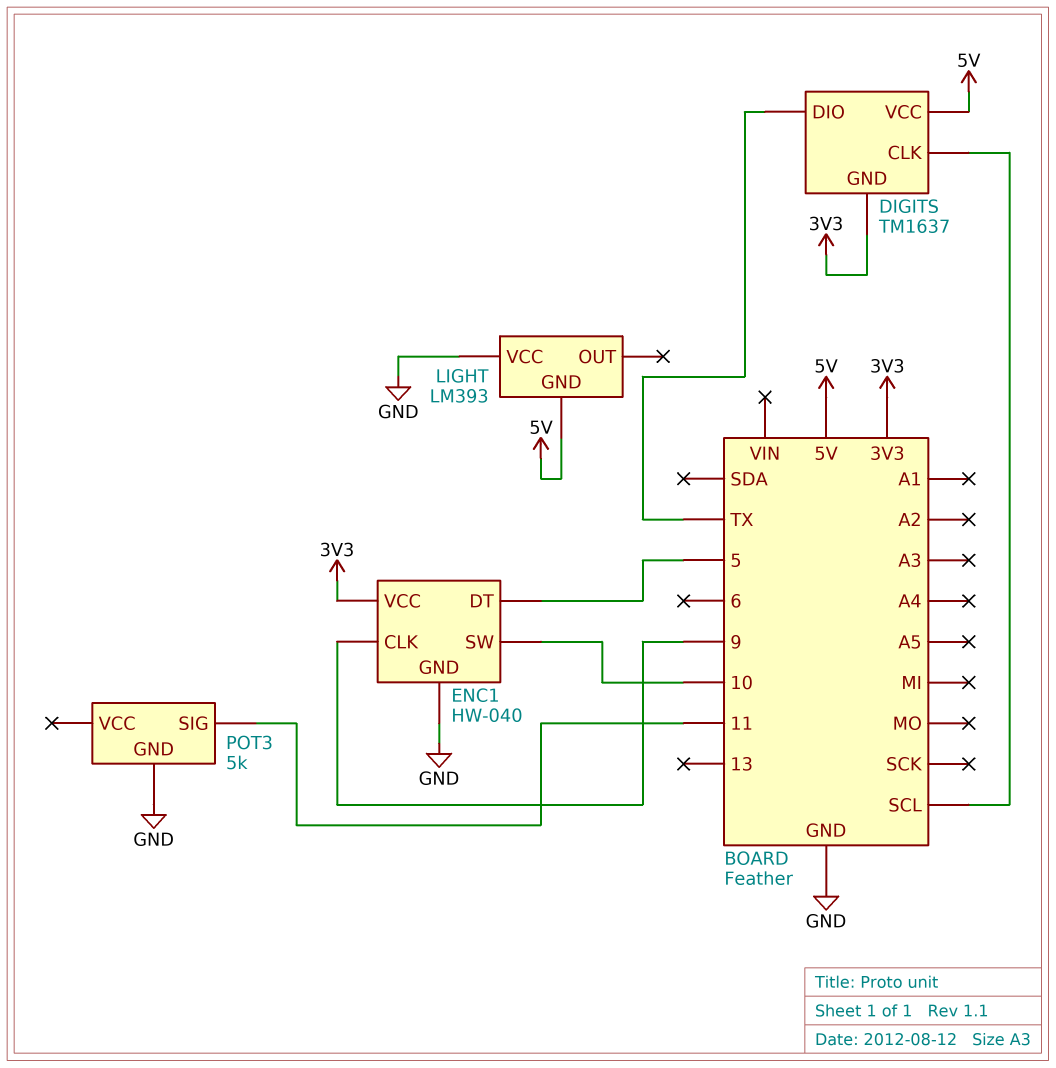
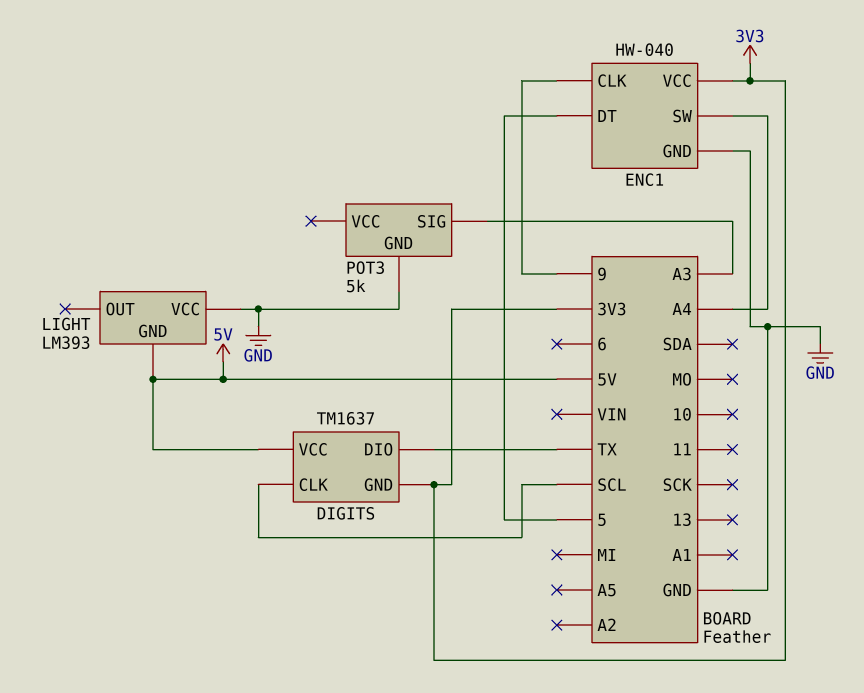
ENC1 pin SW: 10 -> A4
POT3 pin SIG: 11 -> A3

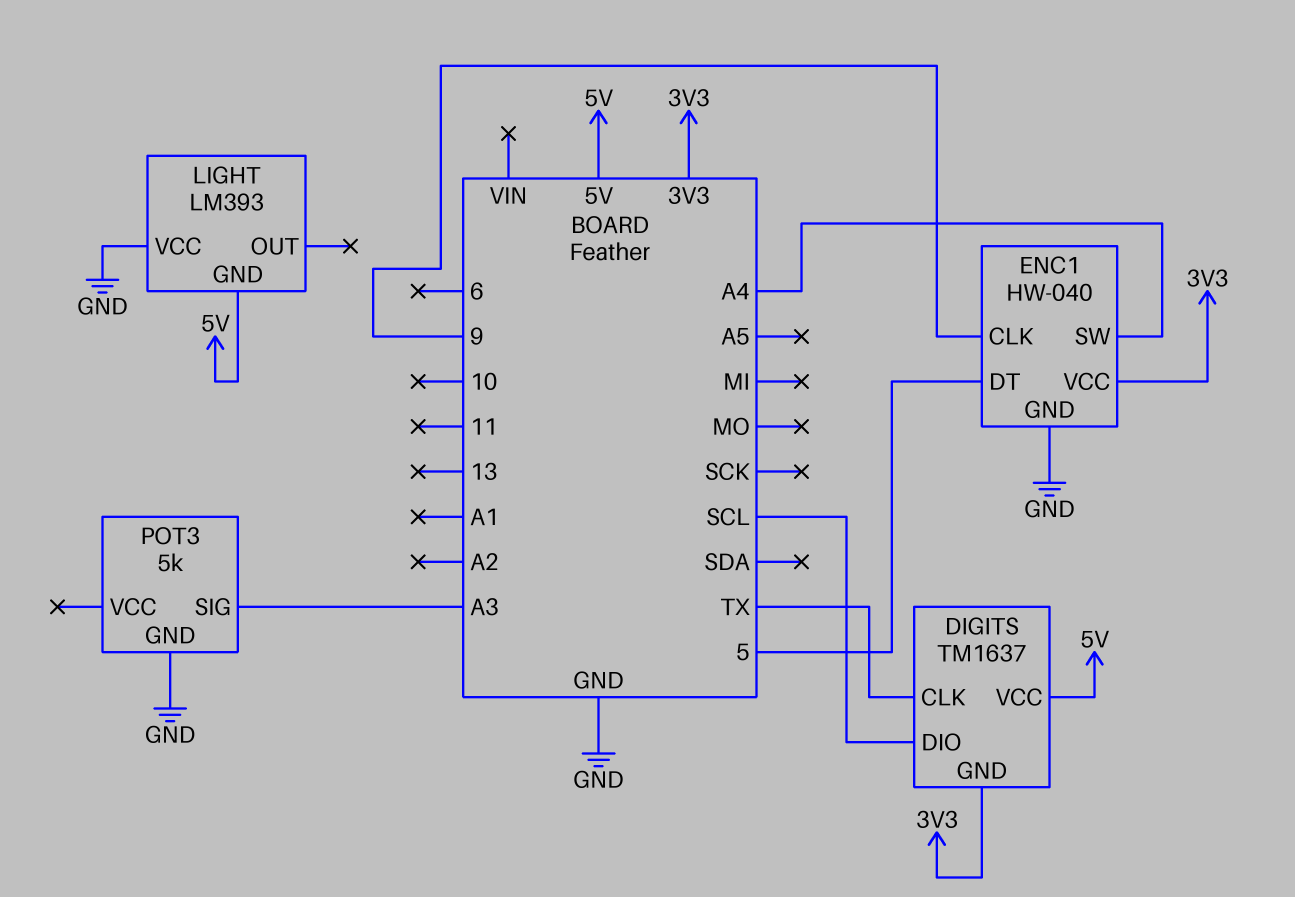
DIGITS pin CLK: SCL -> TX
DIGITS pin DIO: TX -> SCL

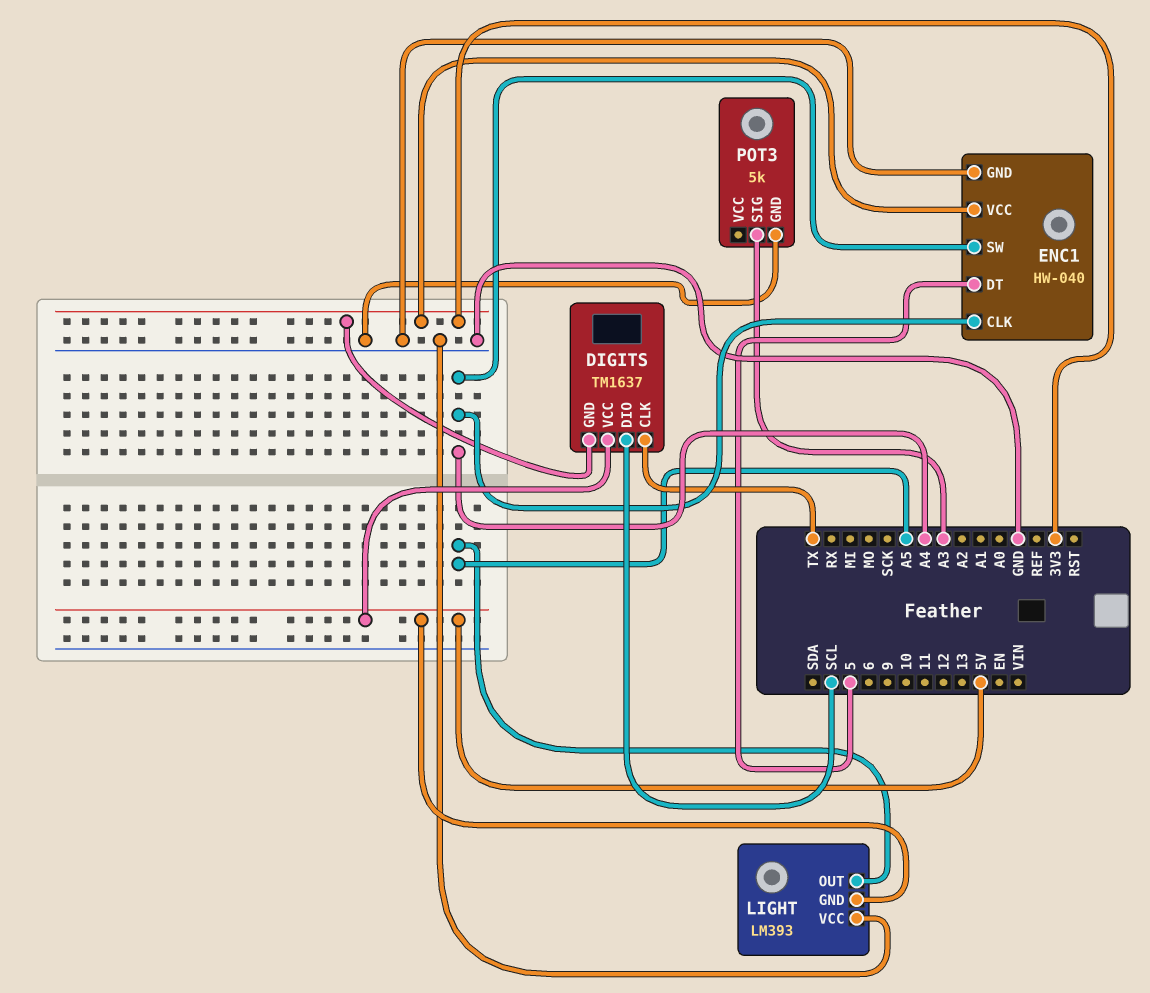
ENC1 pin CLK: 9 -> A4
LIGHT pin OUT: none -> A5

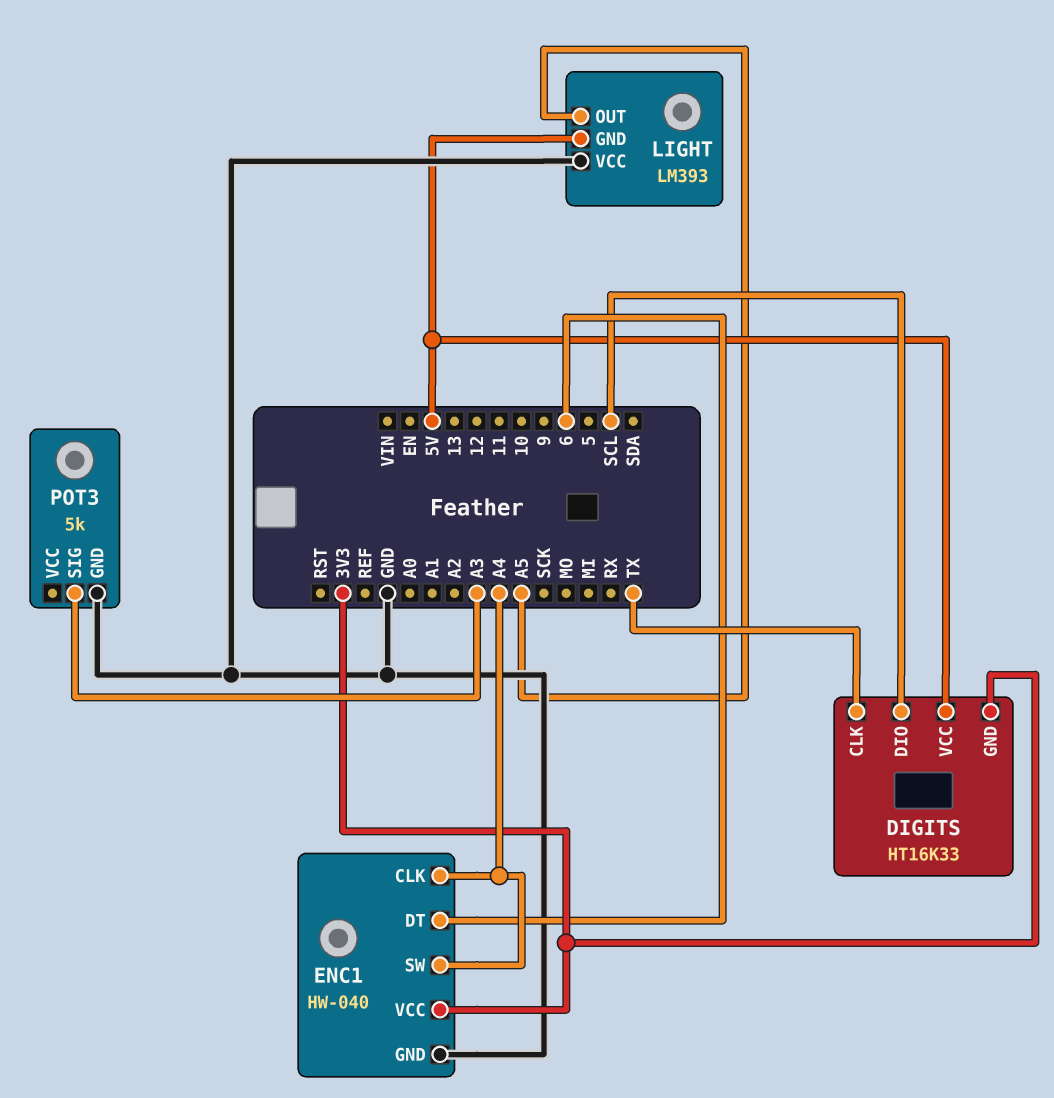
DIGITS: TM1637 -> HT16K33
ENC1 pin DT: 5 -> 6

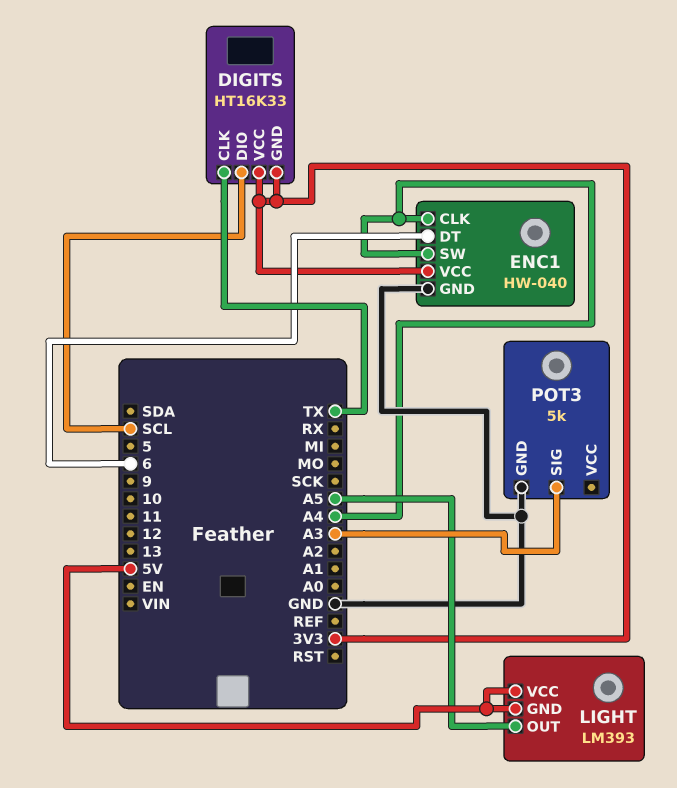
DIGITS pin VCC: 5V -> 3V3
LIGHT pin VCC: GND -> 5V

